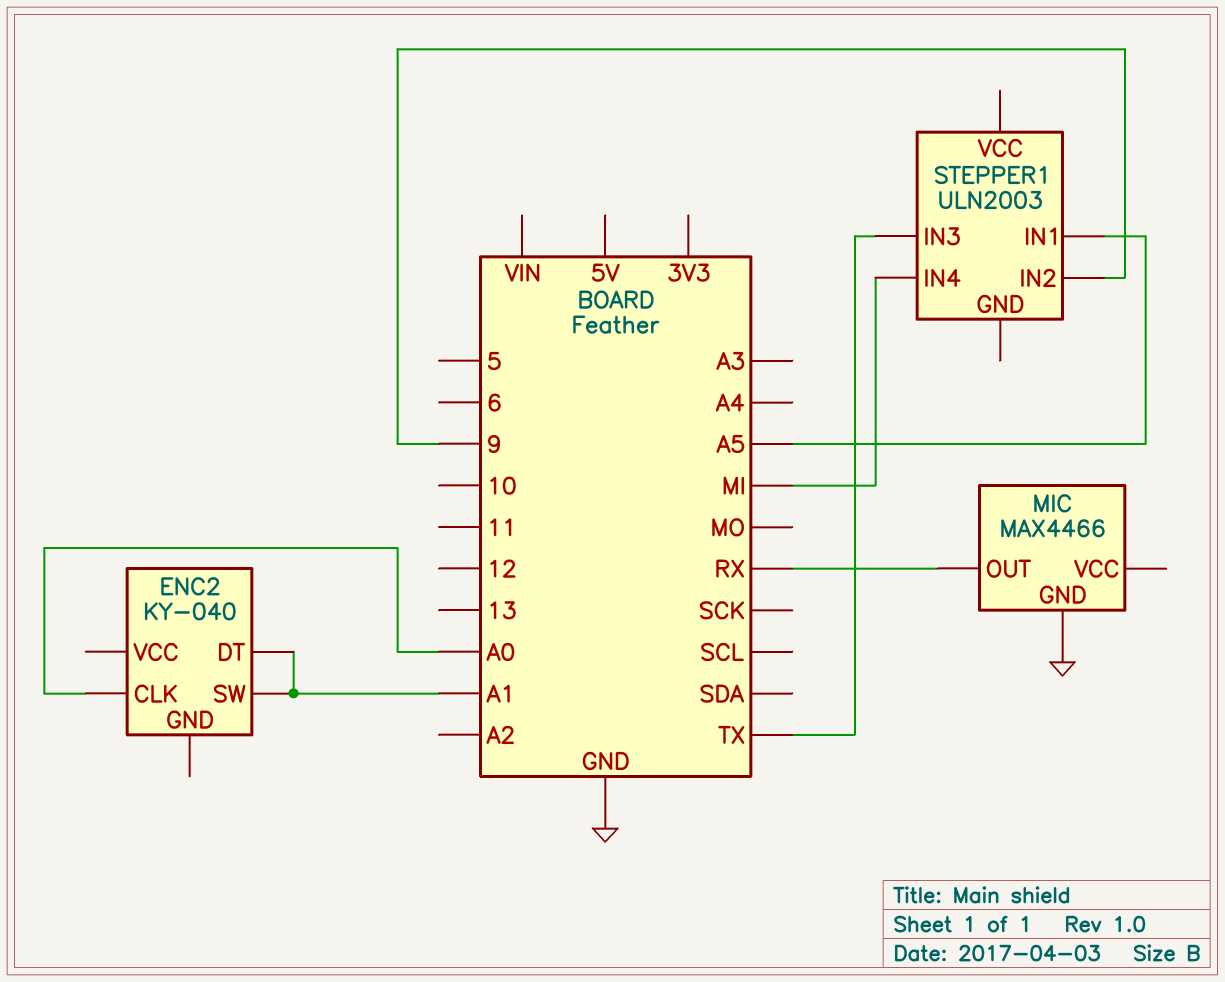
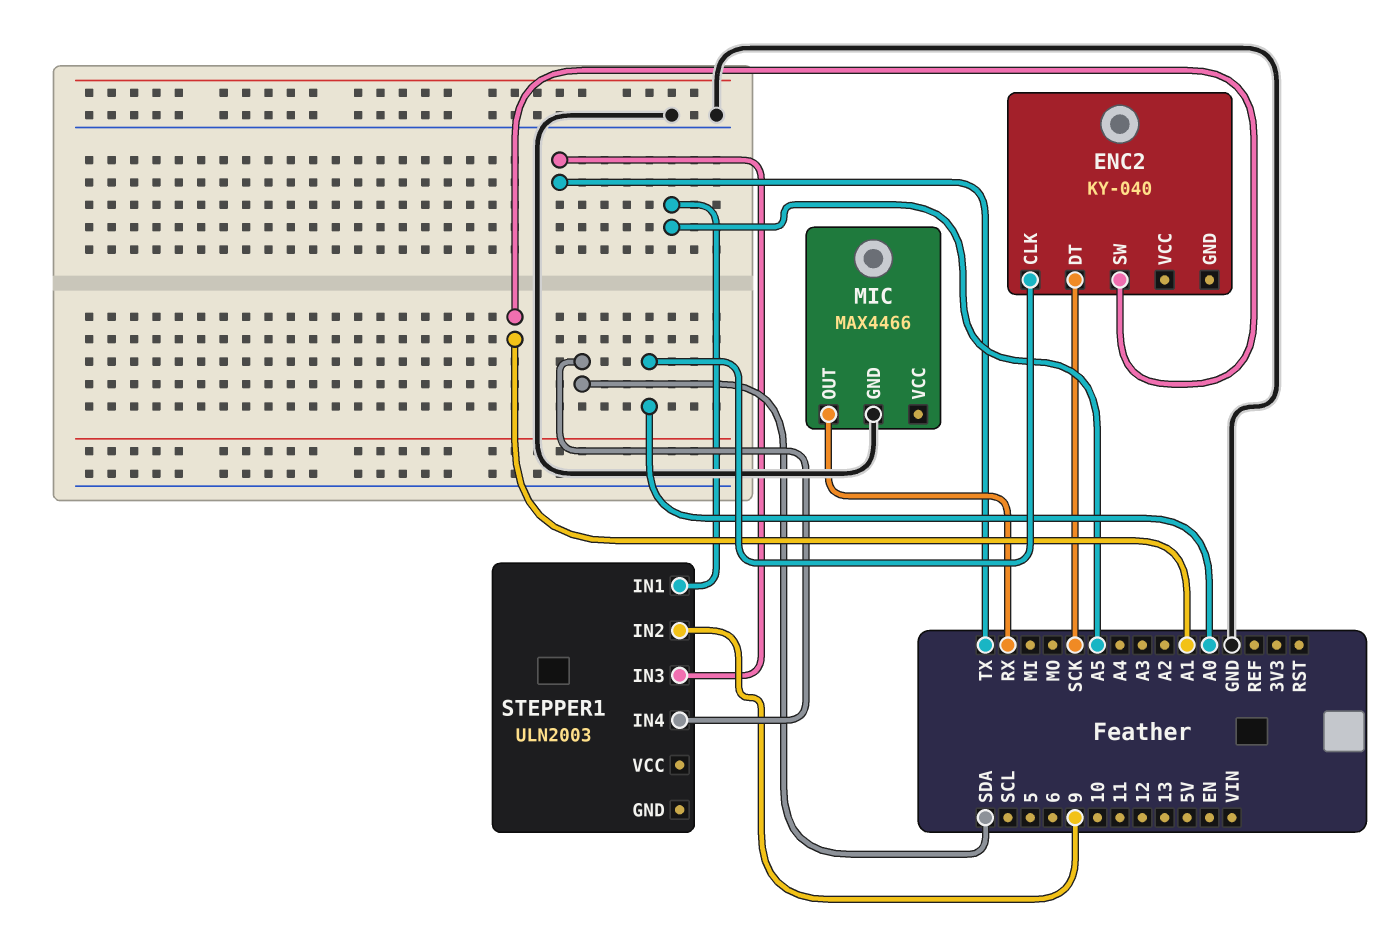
ENC2 pin DT: A1 -> SCK
STEPPER1 pin IN4: MI -> SDA

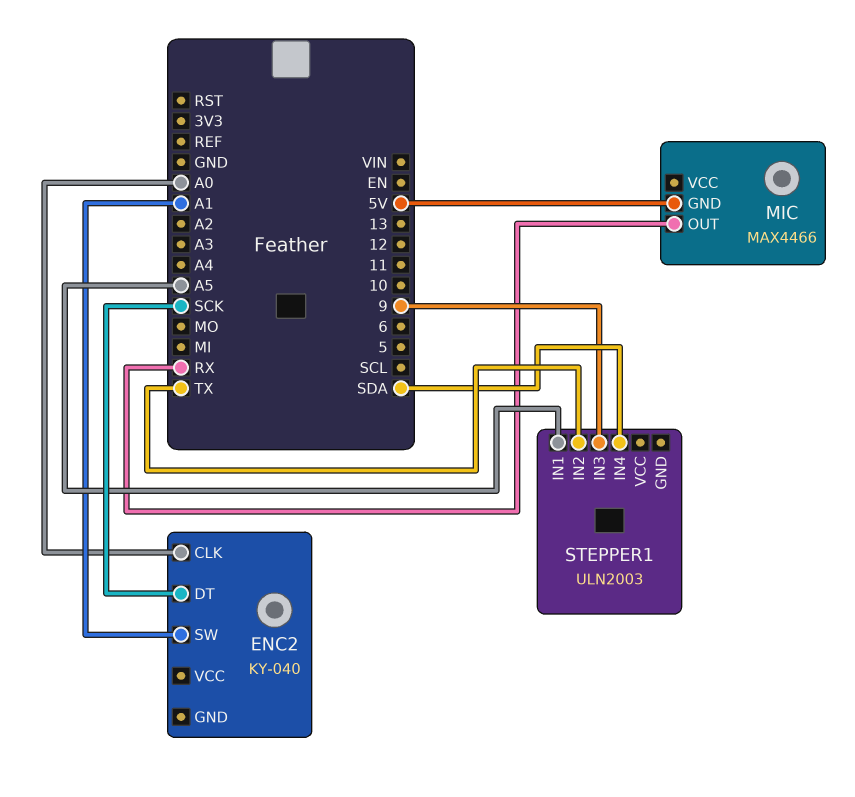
MIC pin GND: GND -> 5V
STEPPER1 pin IN2: 9 -> TX
STEPPER1 pin IN3: TX -> 9

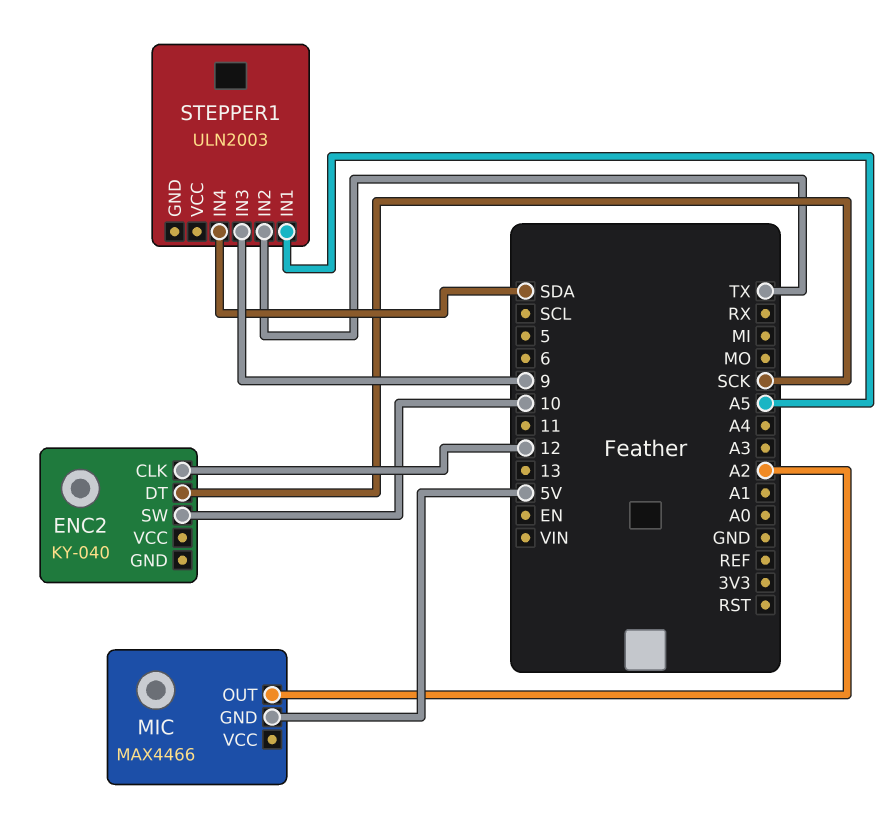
ENC2 pin CLK: A0 -> 12
ENC2 pin SW: A1 -> 10
MIC pin OUT: RX -> A2

